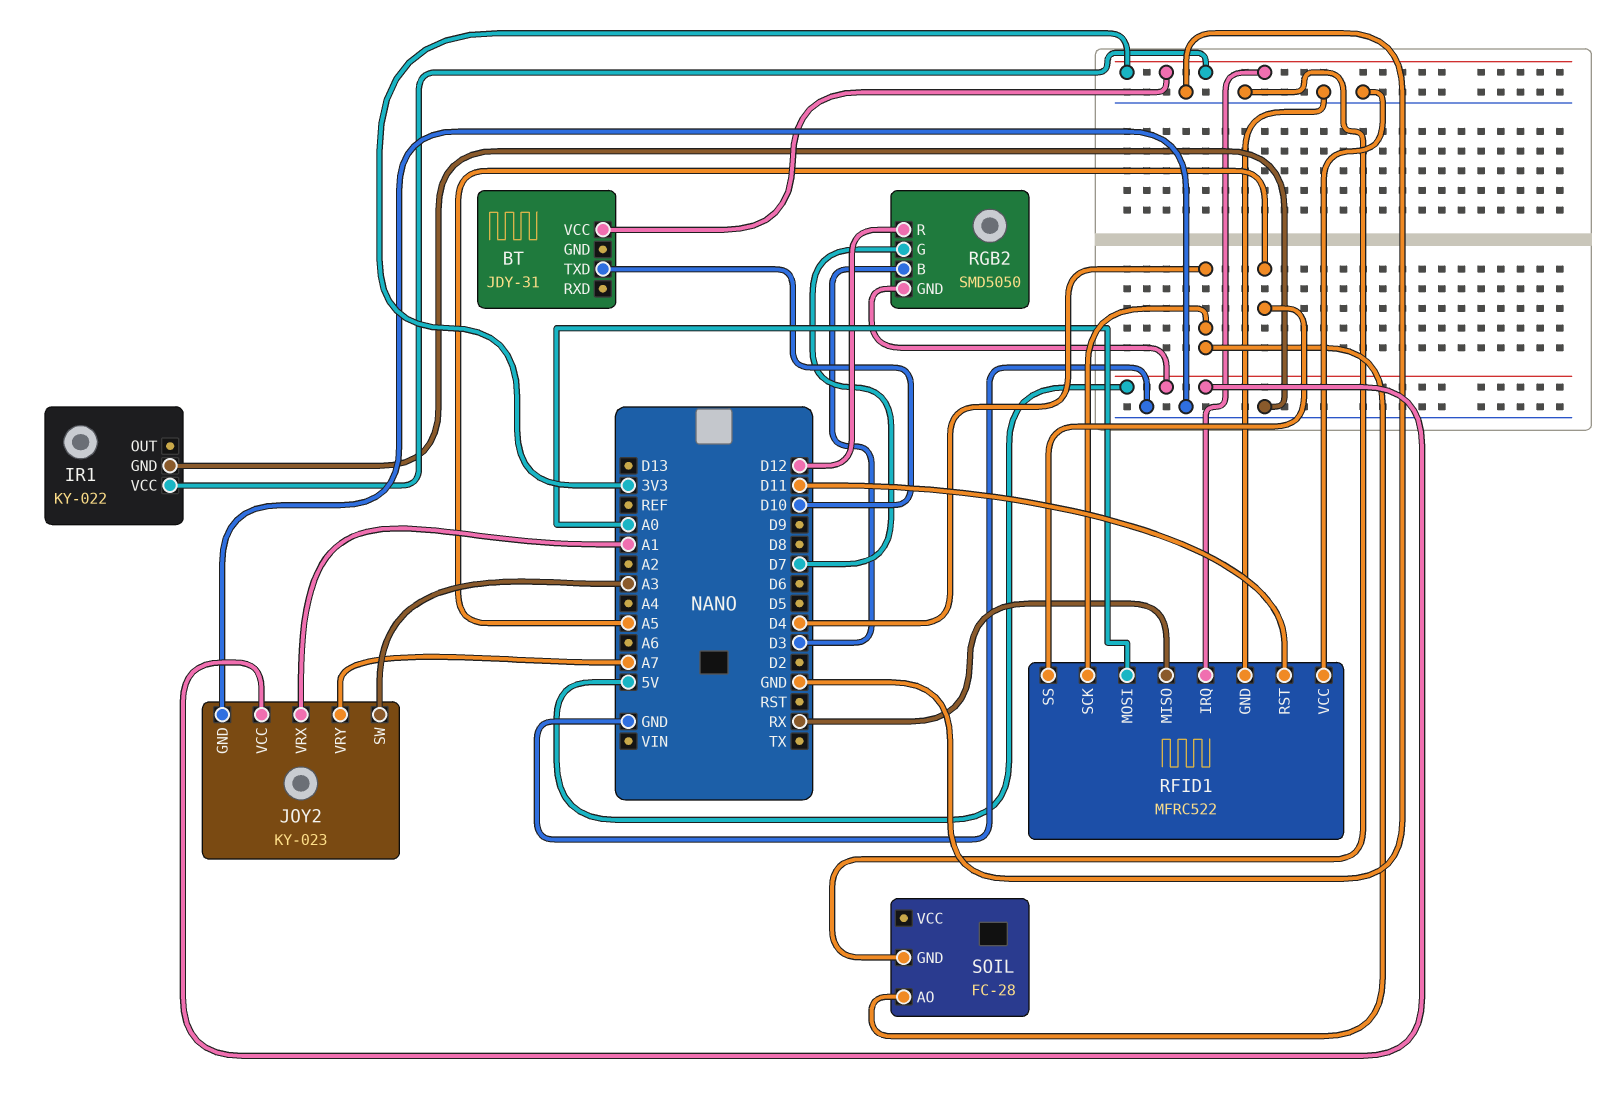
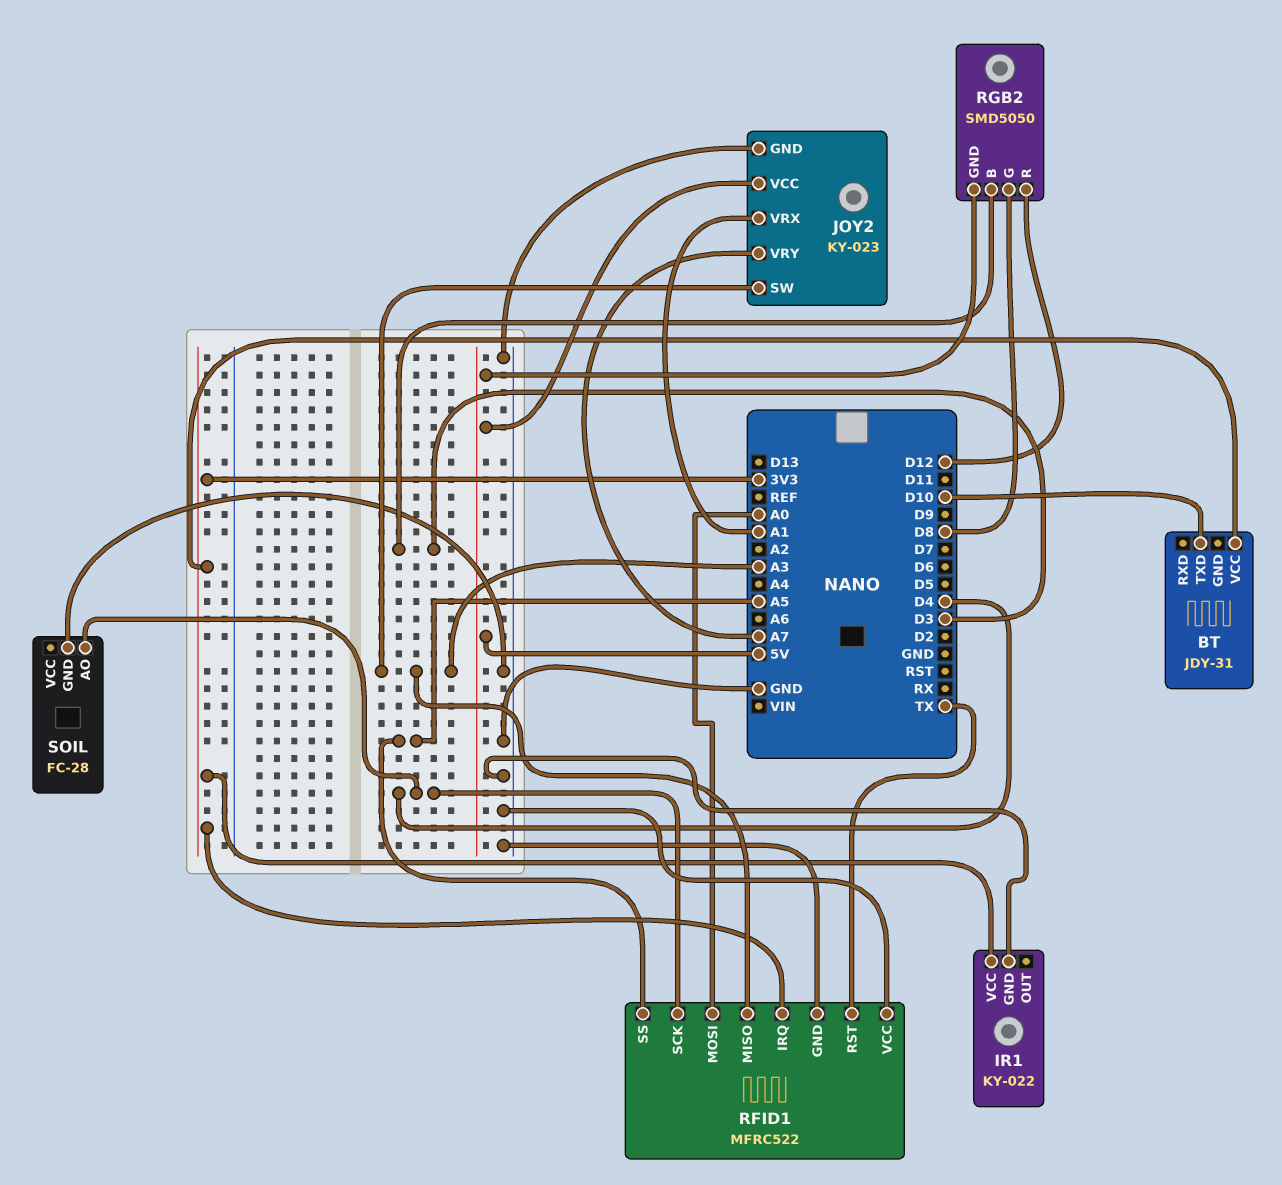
RFID1 pin MISO: RX -> A3
RFID1 pin RST: D11 -> TX
RGB2 pin G: D7 -> D8

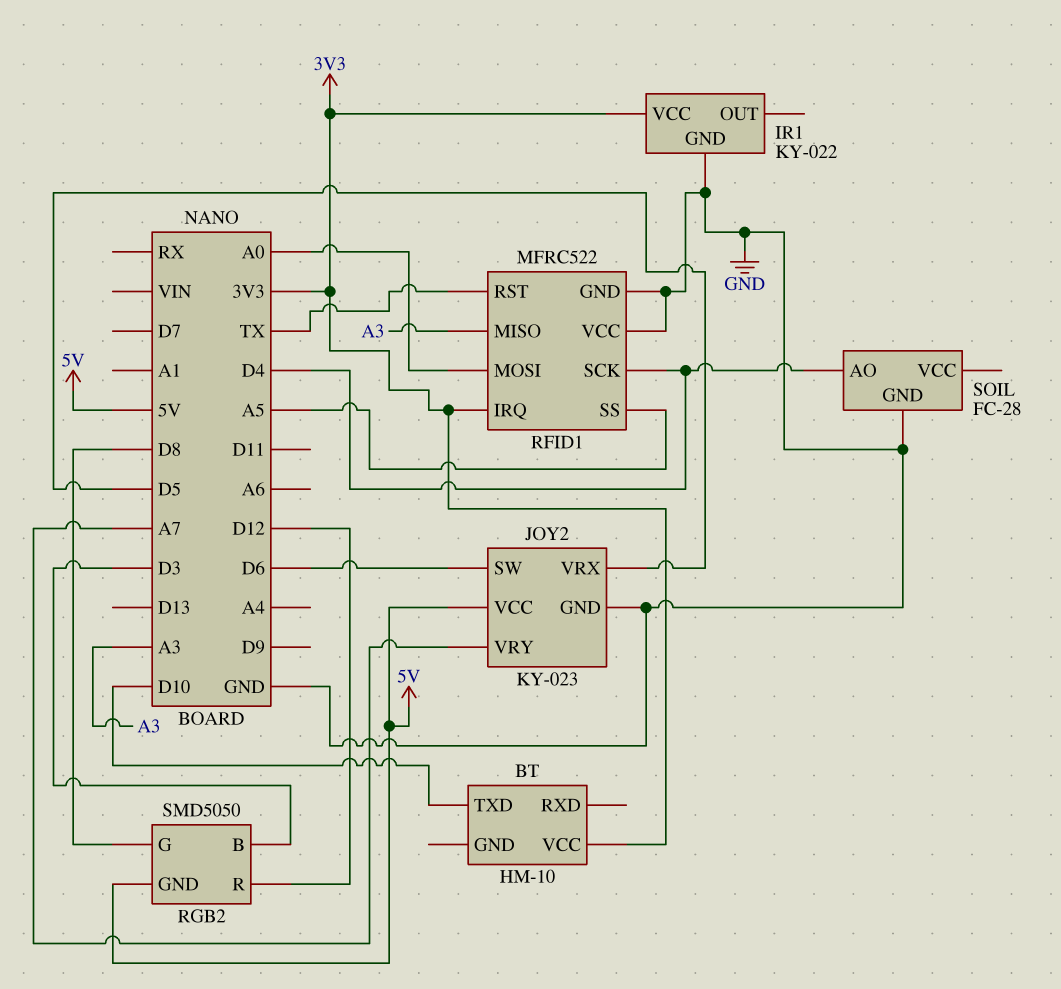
BT: JDY-31 -> HM-10
JOY2 pin SW: A3 -> D6
JOY2 pin VRX: A1 -> D5

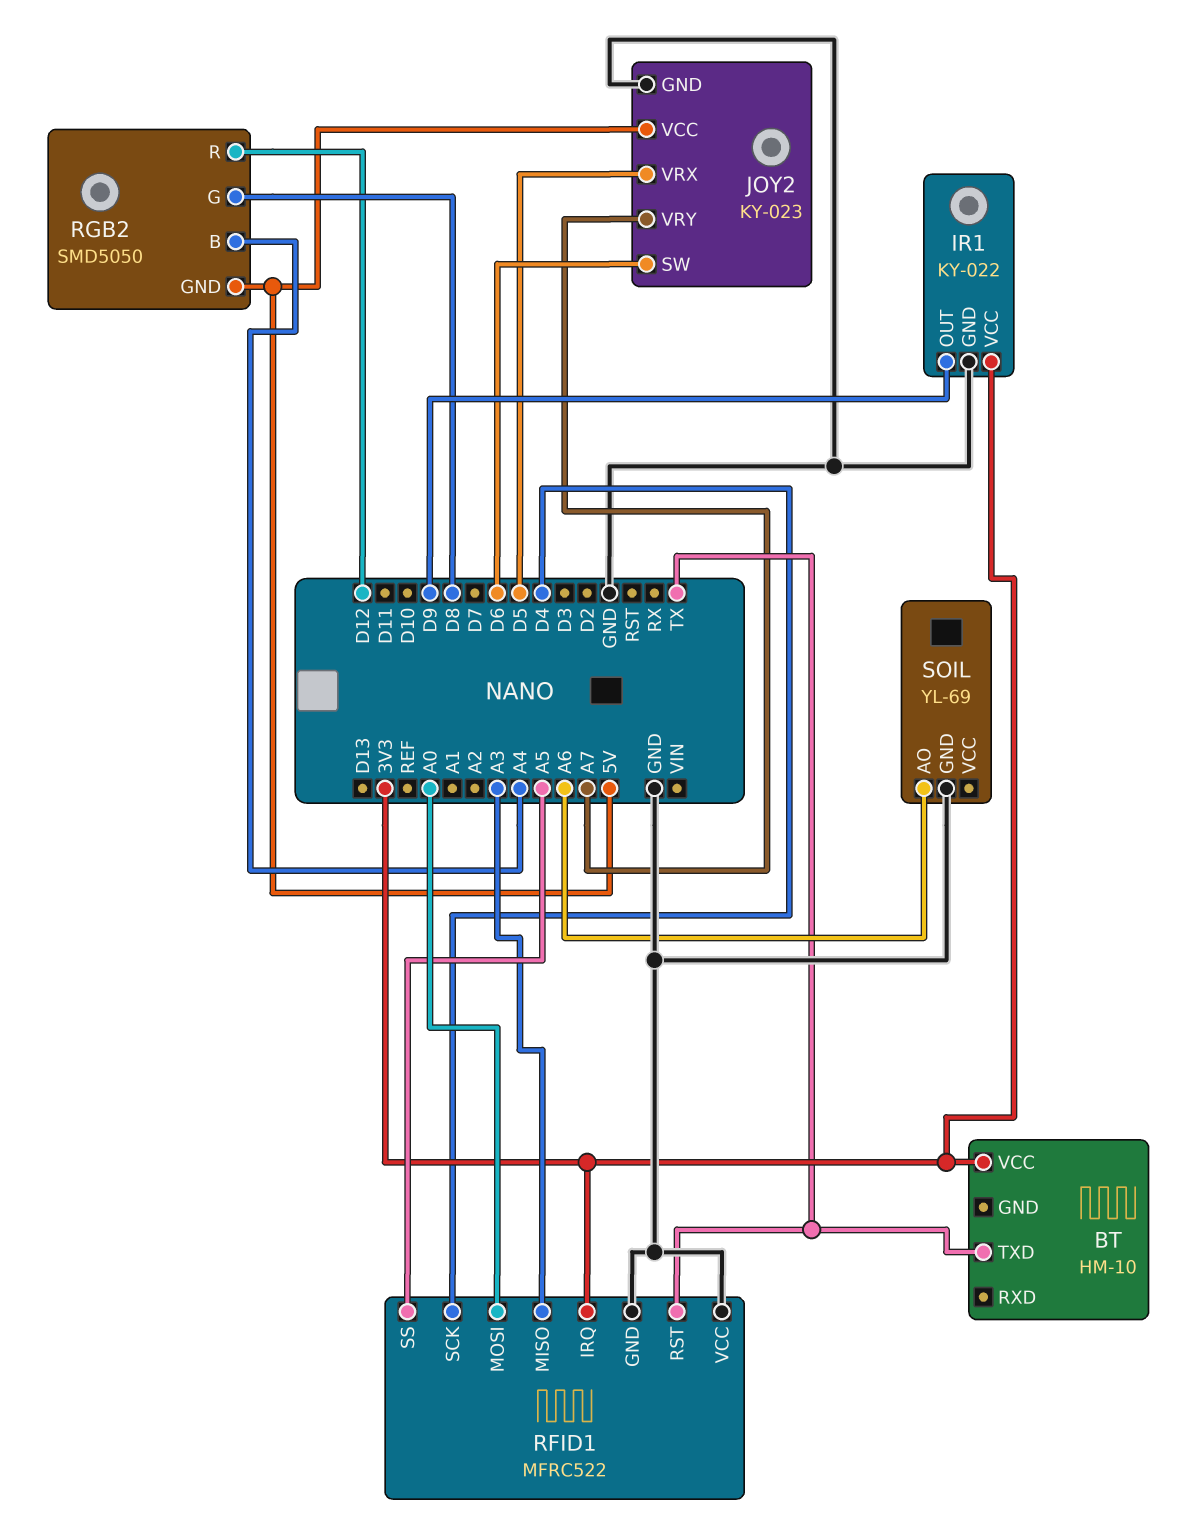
BT pin TXD: D10 -> TX
IR1 pin OUT: none -> D9
RGB2 pin B: D3 -> A4
SOIL: FC-28 -> YL-69
SOIL pin AO: D4 -> A6

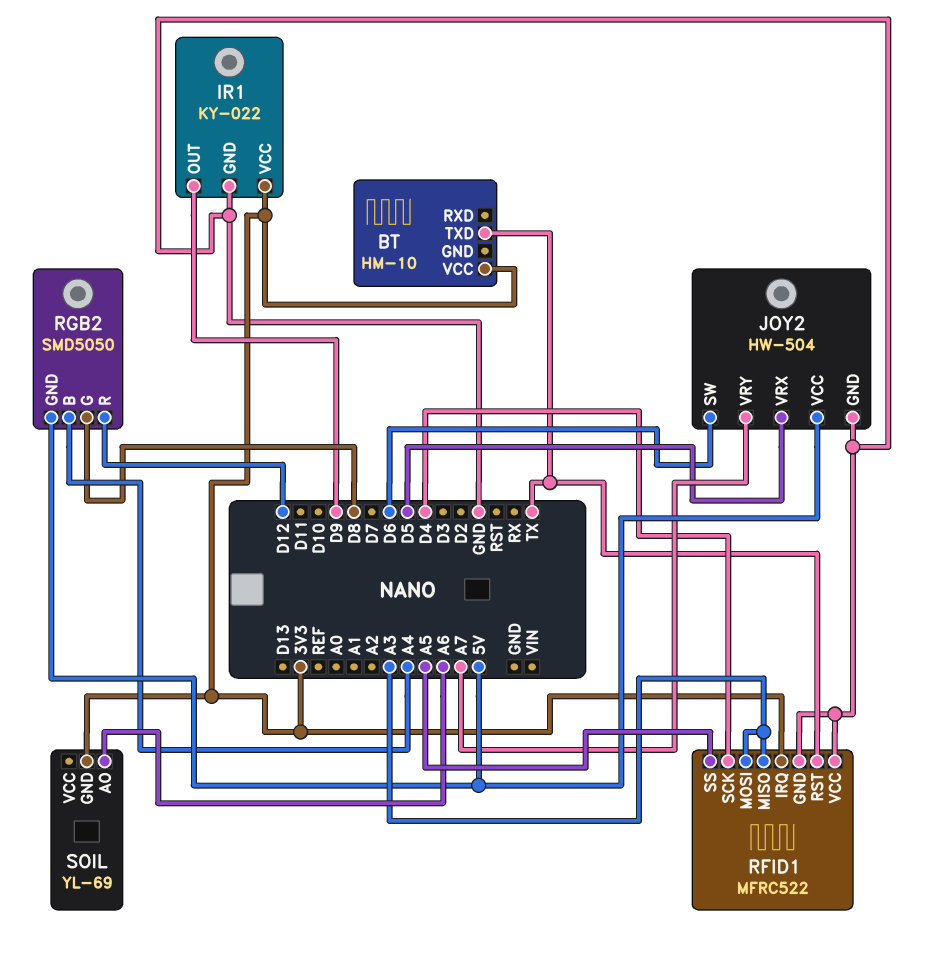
JOY2: KY-023 -> HW-504
RFID1 pin MOSI: A0 -> A3
SOIL pin GND: GND -> 3V3

